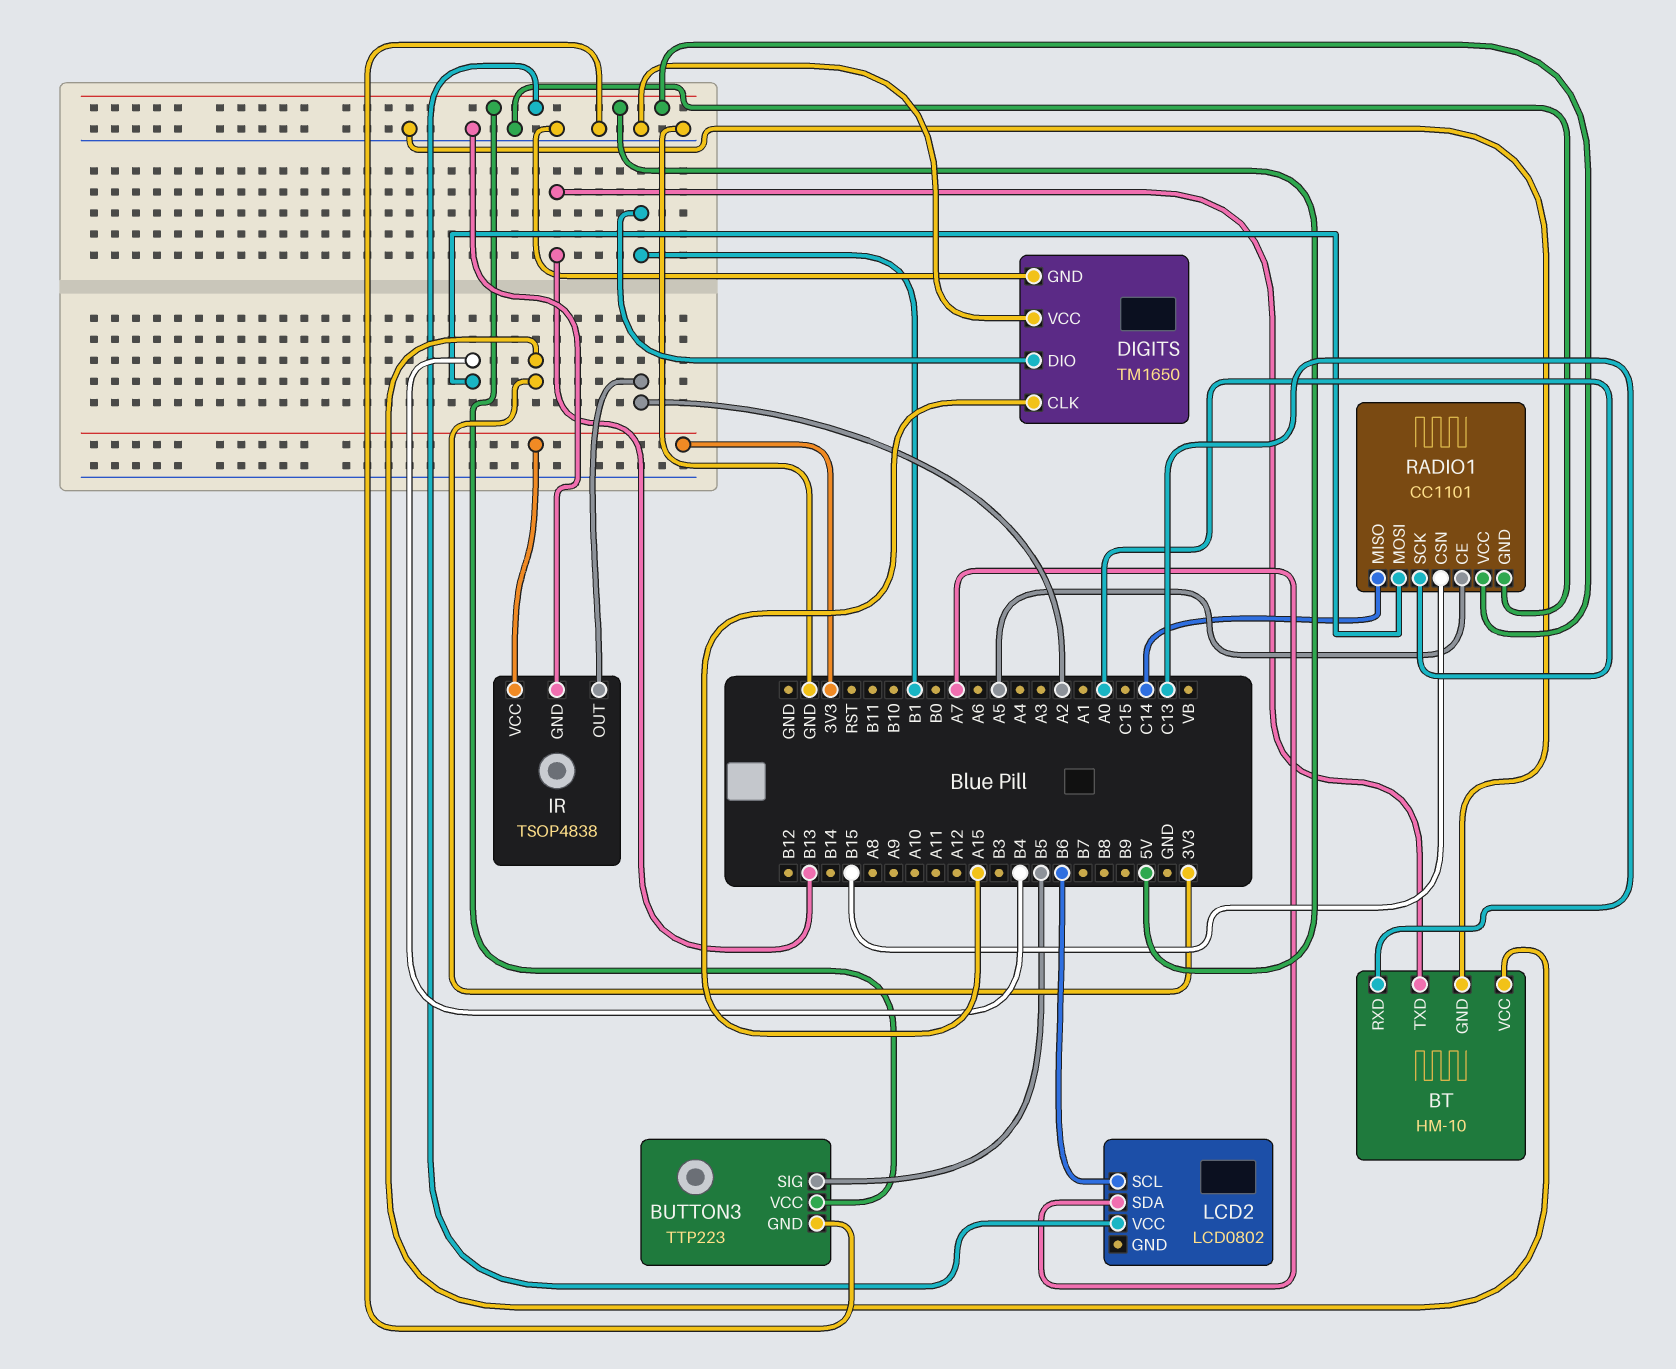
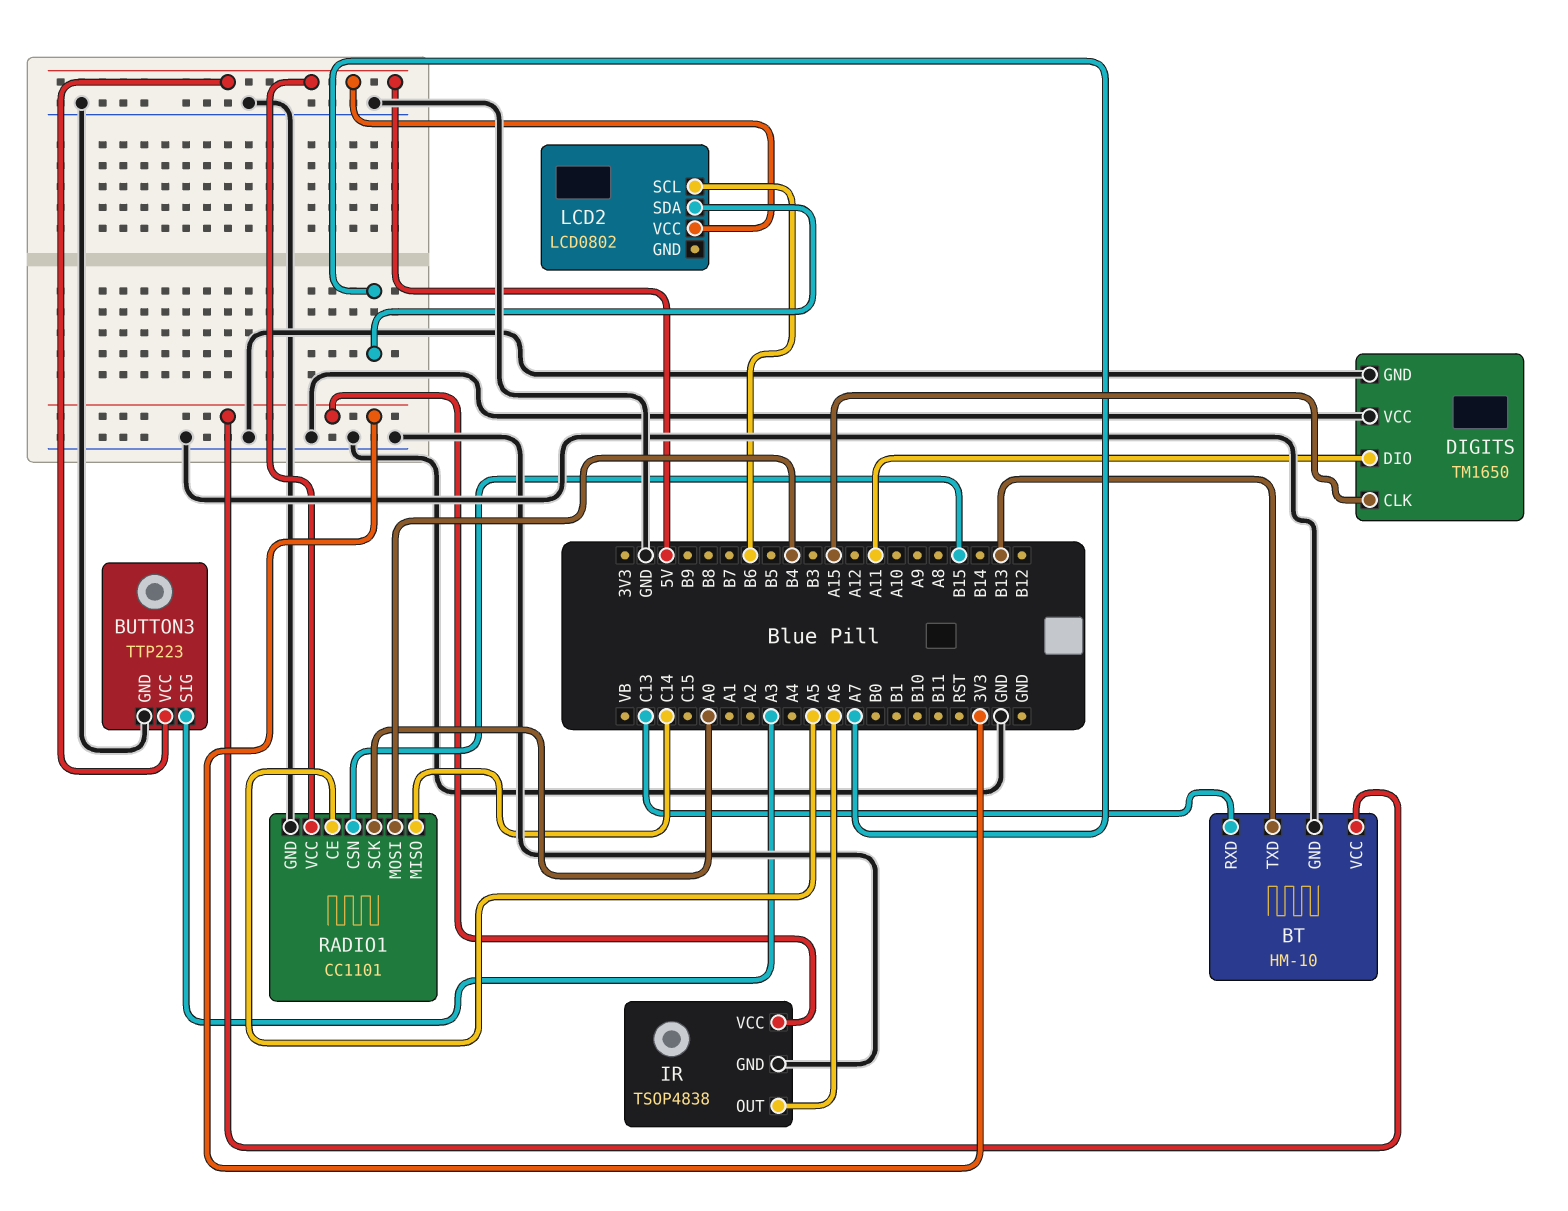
BUTTON3 pin SIG: B5 -> A3
DIGITS pin DIO: B1 -> A11
IR pin OUT: A2 -> A6

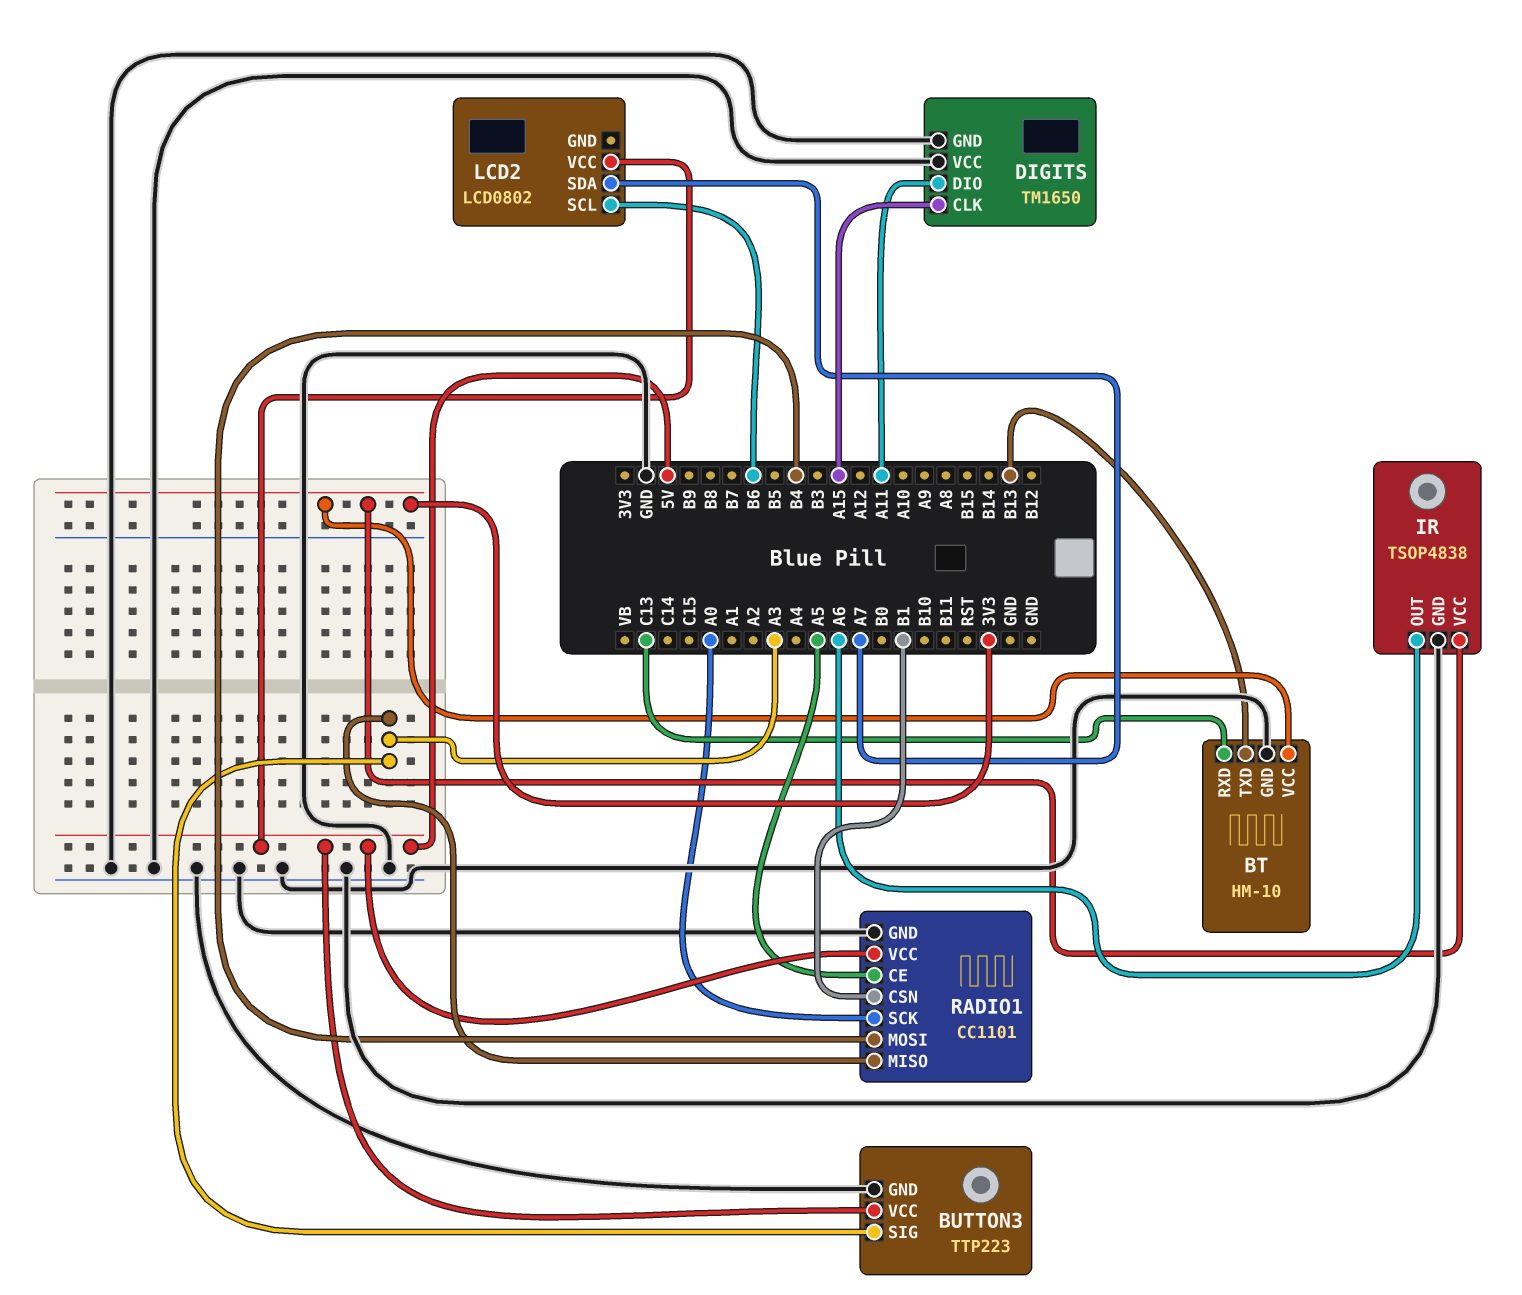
RADIO1 pin CSN: B15 -> B1
RADIO1 pin MISO: C14 -> A3

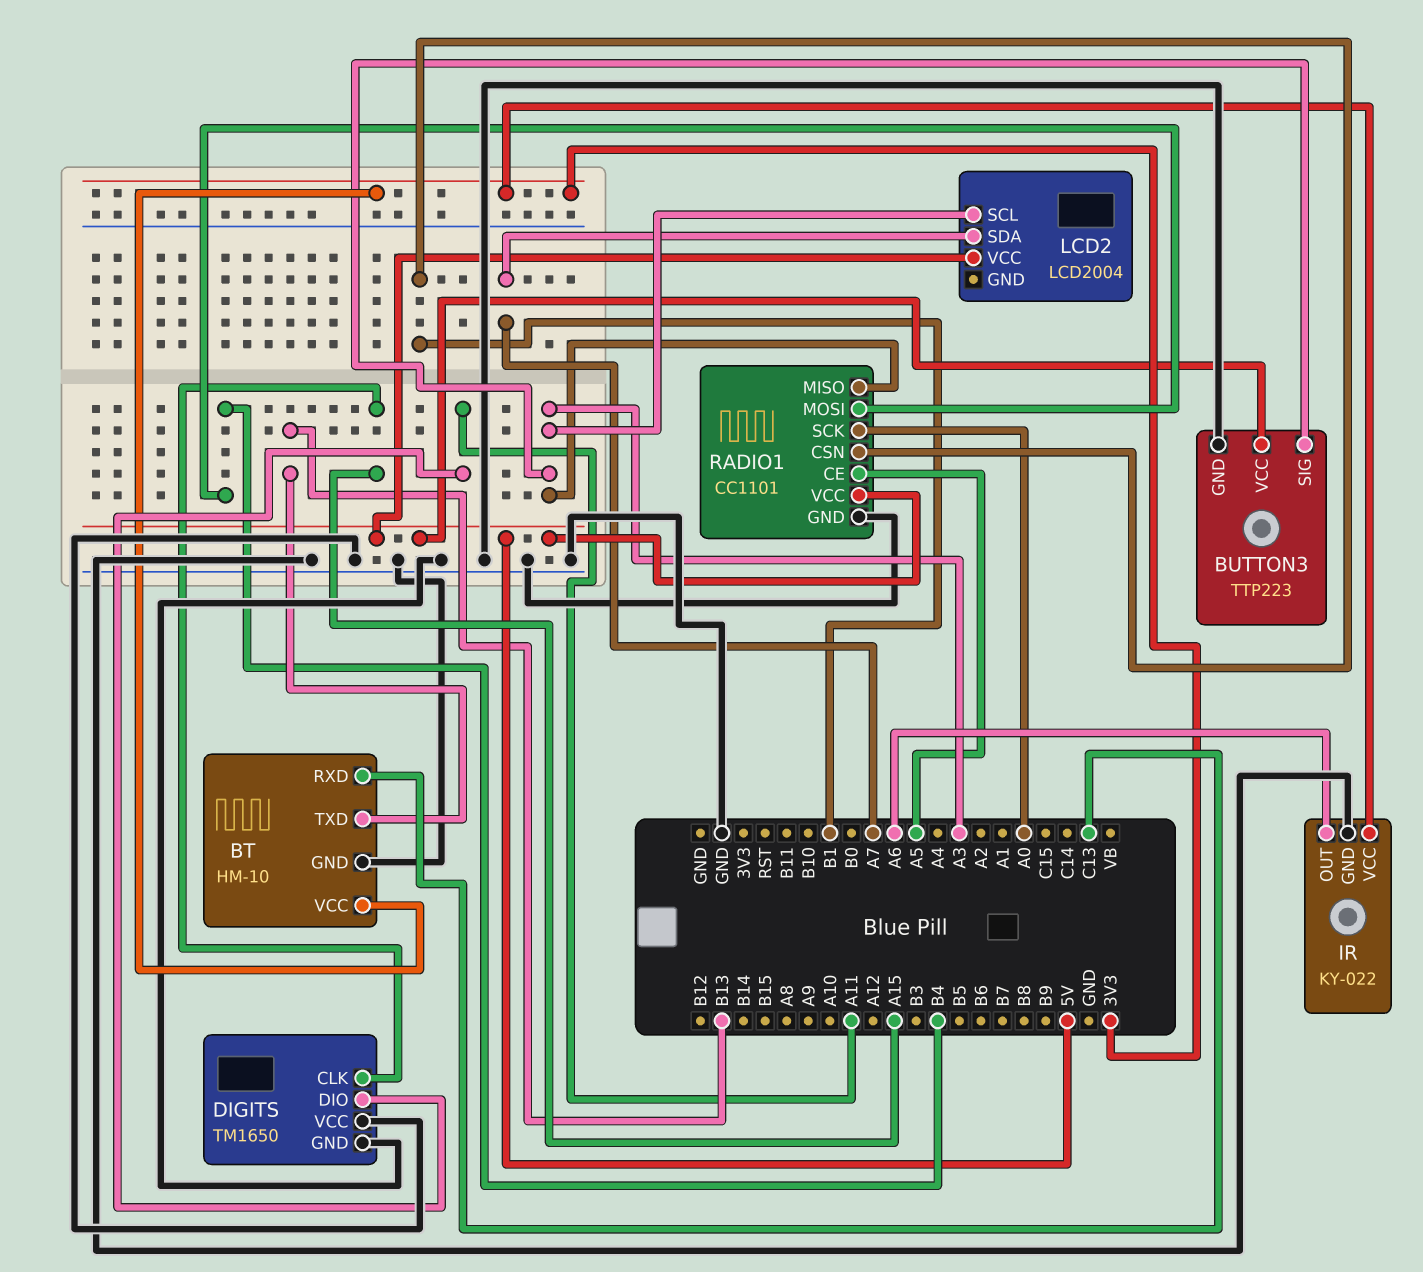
IR: TSOP4838 -> KY-022
LCD2: LCD0802 -> LCD2004
LCD2 pin SCL: B6 -> A3

